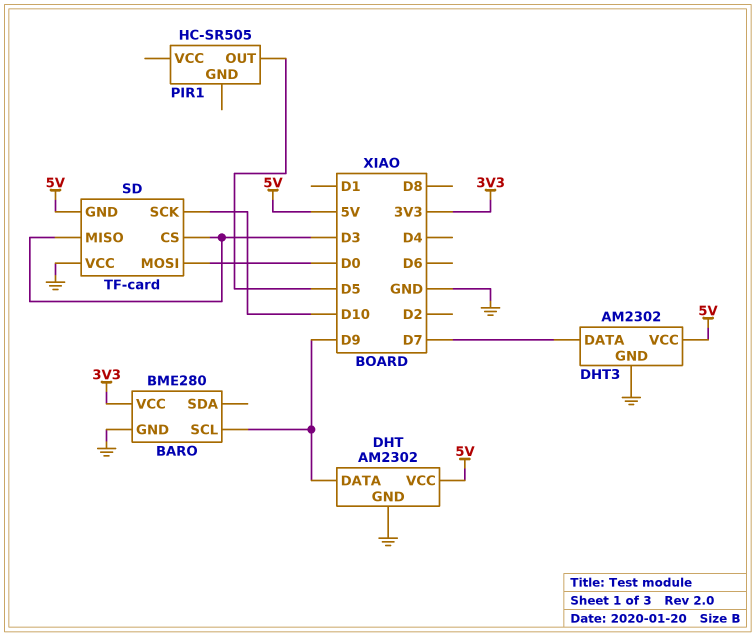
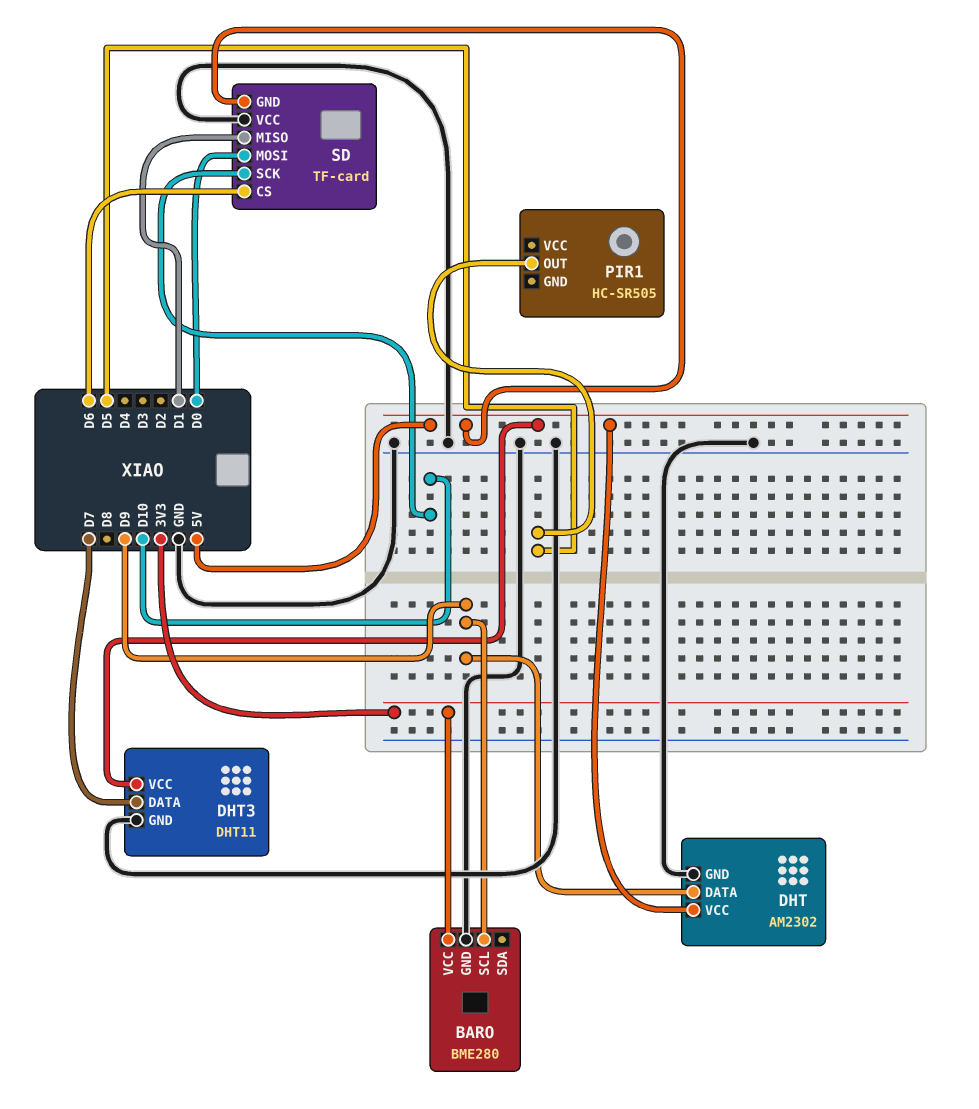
DHT3: AM2302 -> DHT11
SD pin CS: D3 -> D6
SD pin MISO: D3 -> D1

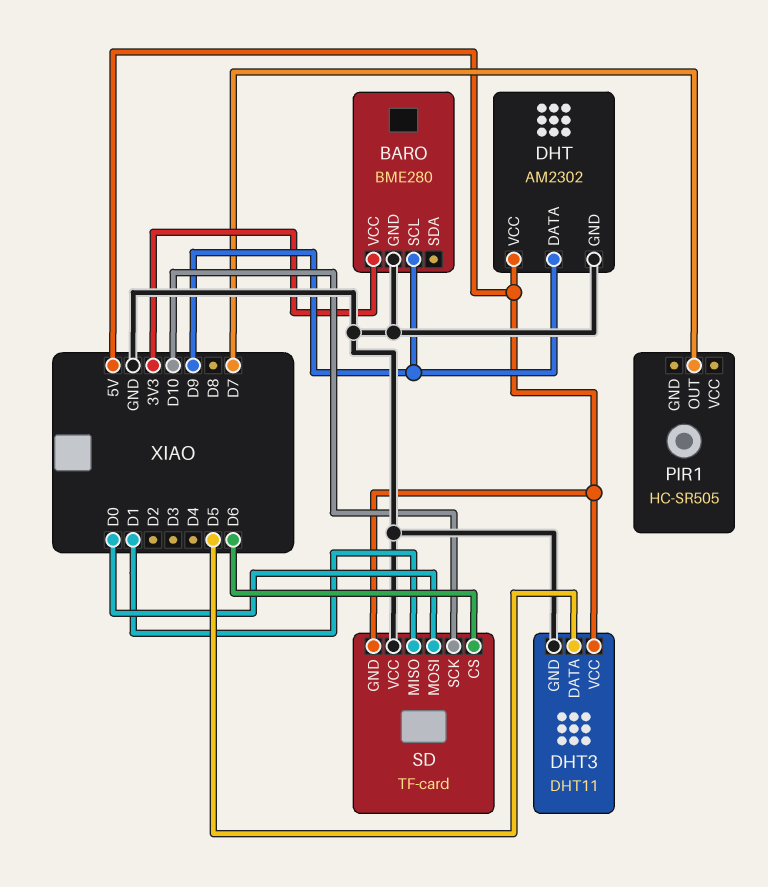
DHT3 pin DATA: D7 -> D5
PIR1 pin OUT: D5 -> D7

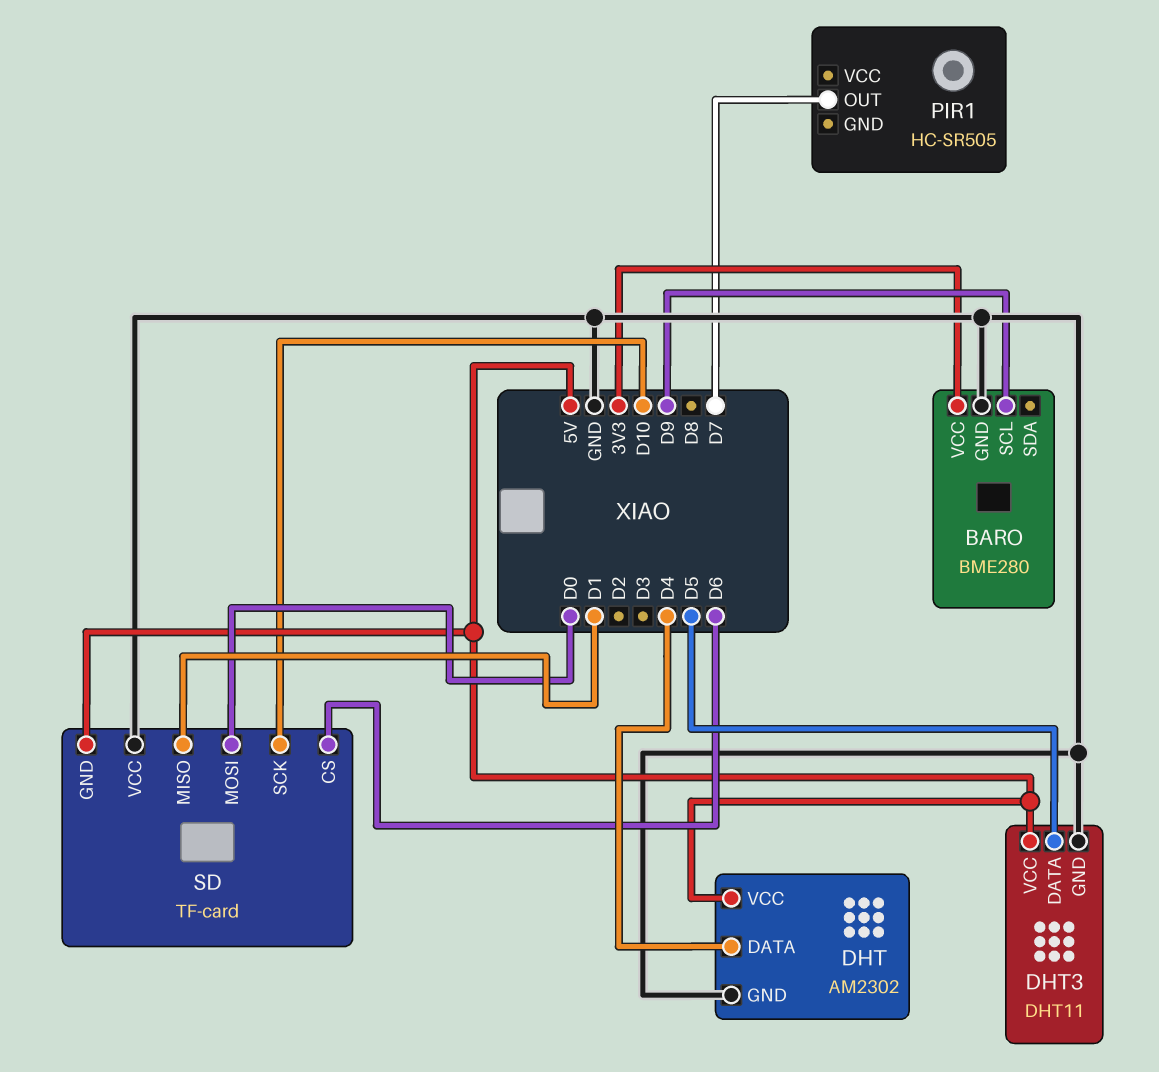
DHT pin DATA: D9 -> D4

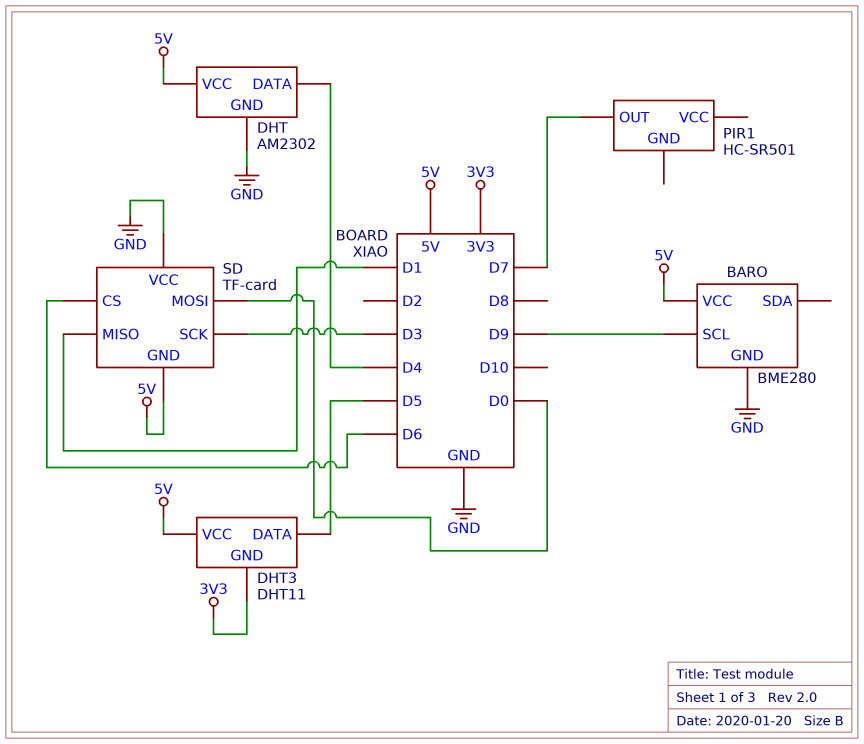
BARO pin VCC: 3V3 -> 5V
DHT3 pin GND: GND -> 3V3
PIR1: HC-SR505 -> HC-SR501
SD pin SCK: D10 -> D3

